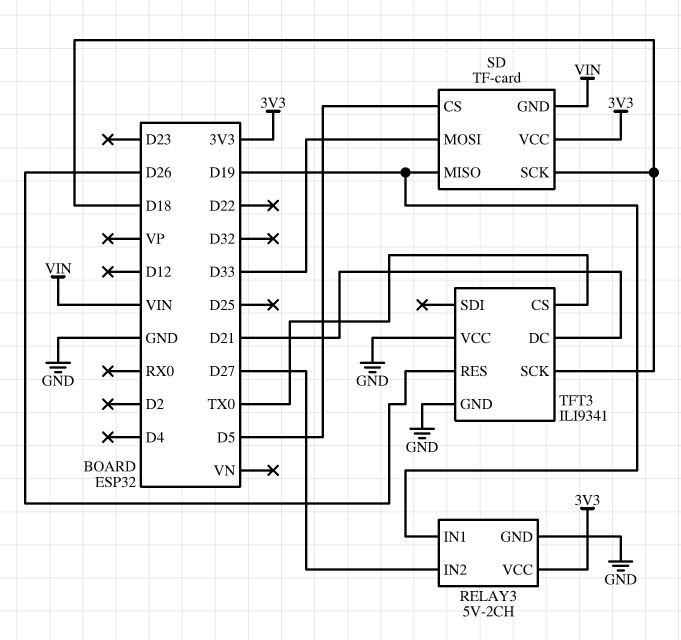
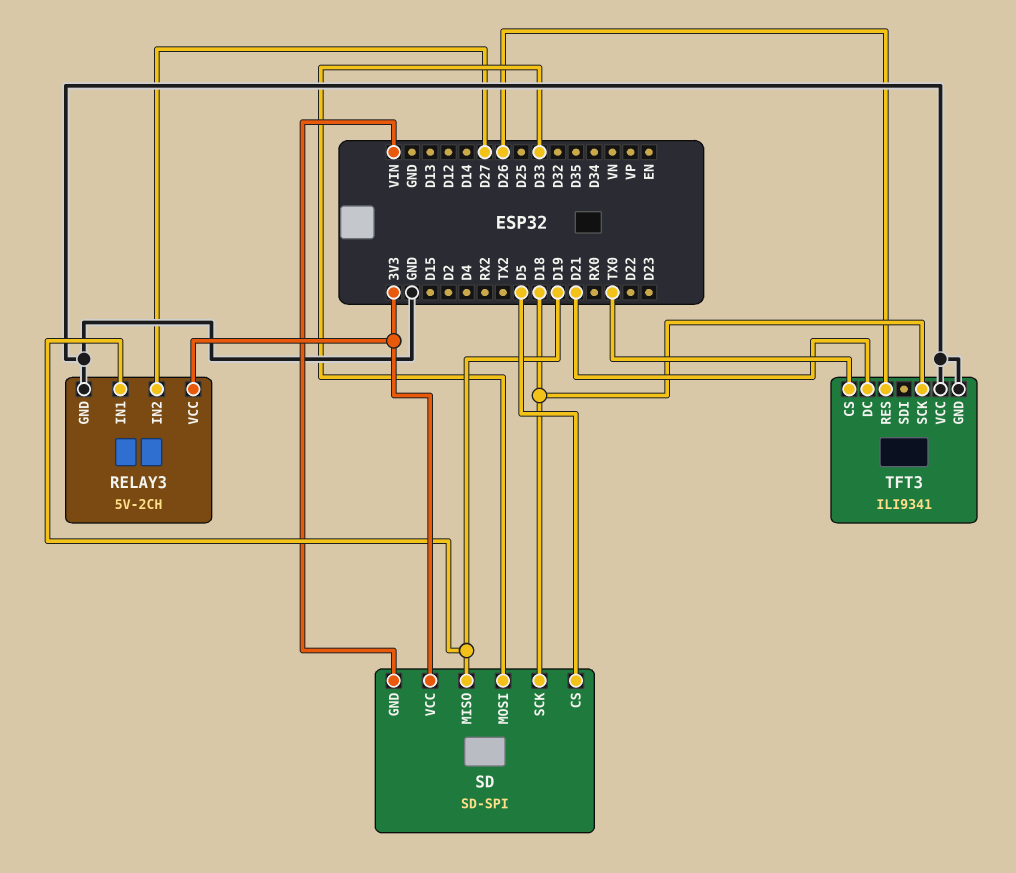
SD: TF-card -> SD-SPI

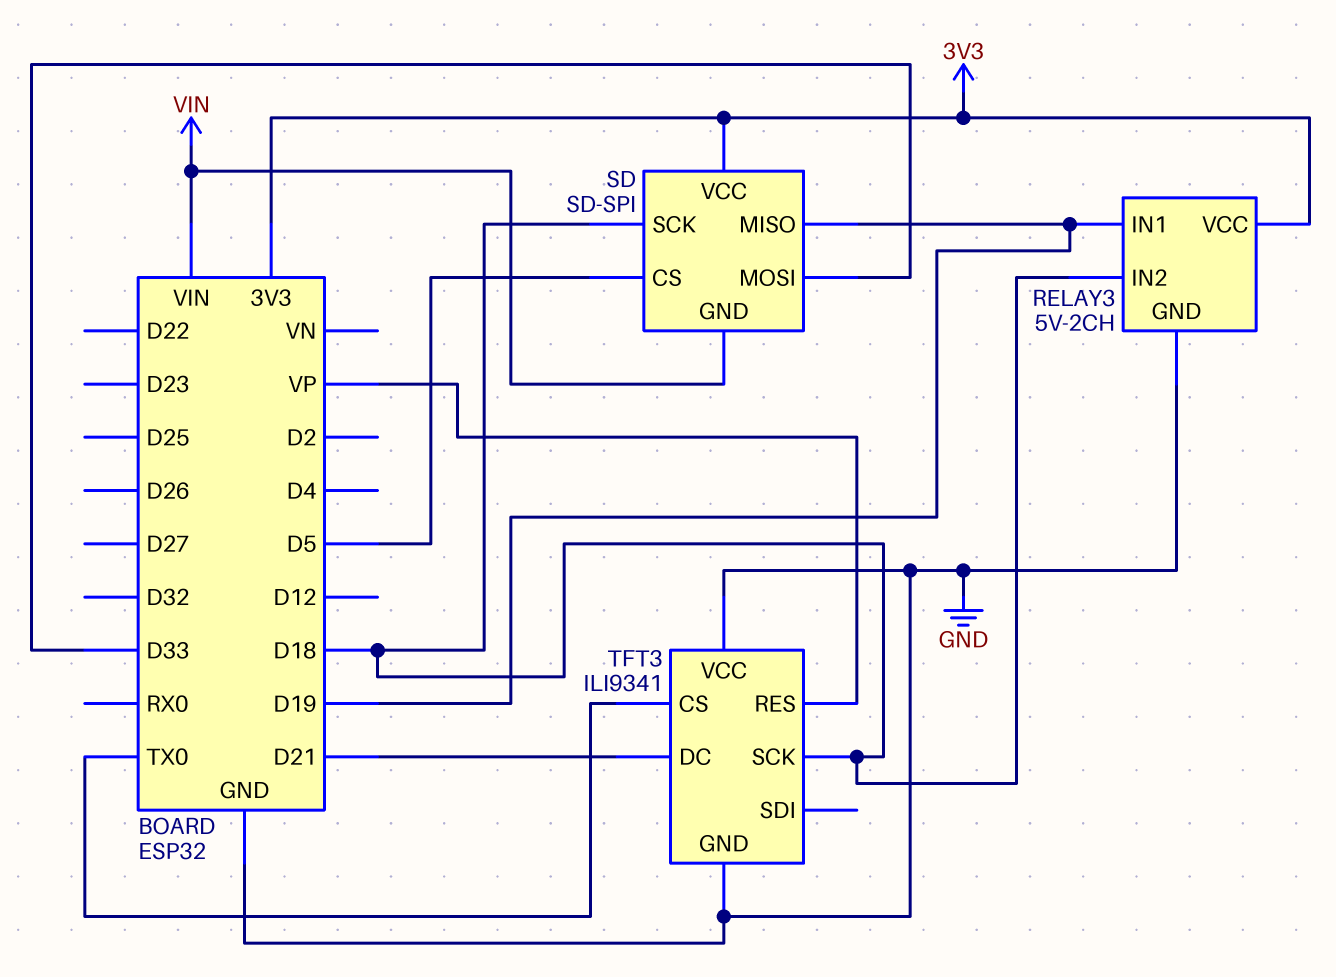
RELAY3 pin IN2: D27 -> D18
TFT3 pin RES: D26 -> VP

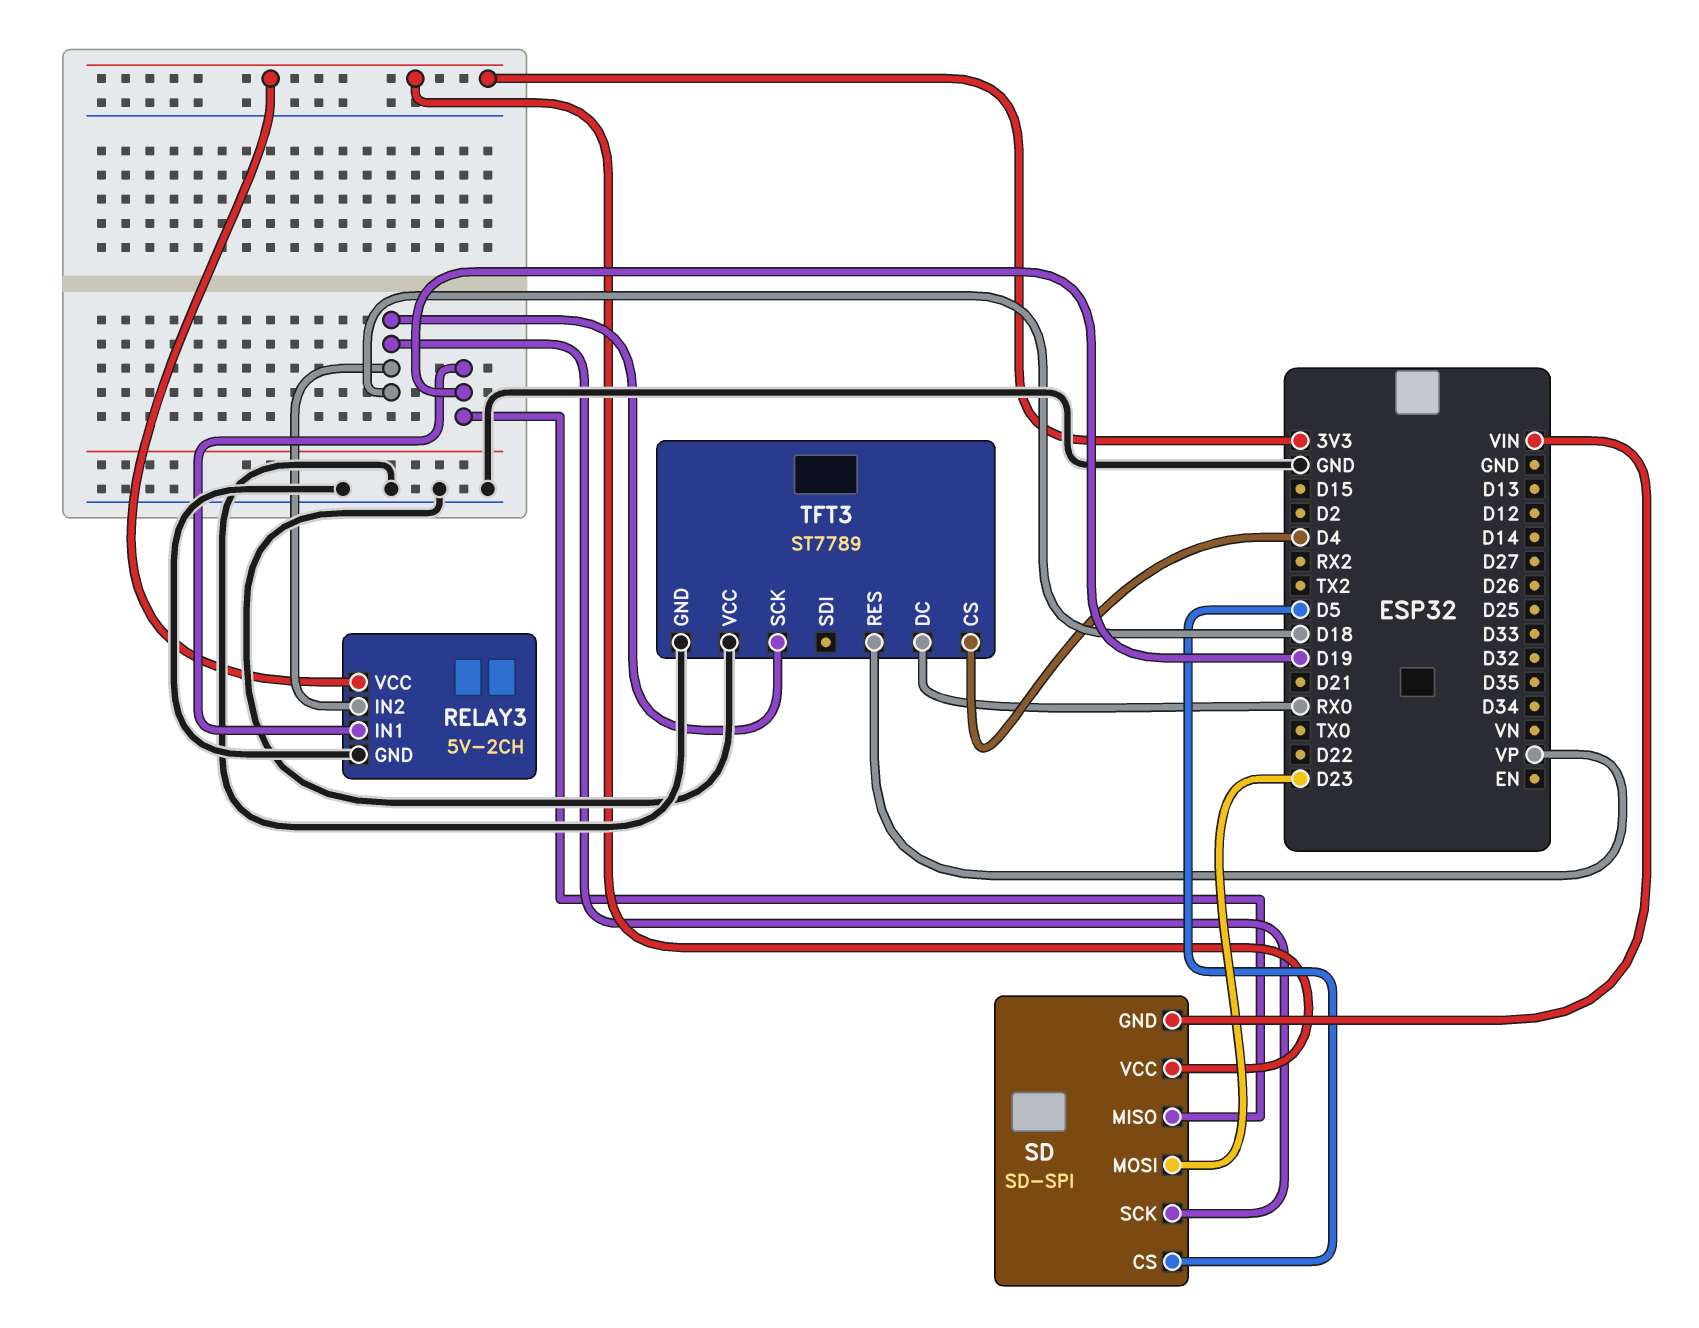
SD pin MOSI: D33 -> D23
TFT3: ILI9341 -> ST7789
TFT3 pin CS: TX0 -> D4
TFT3 pin DC: D21 -> RX0

